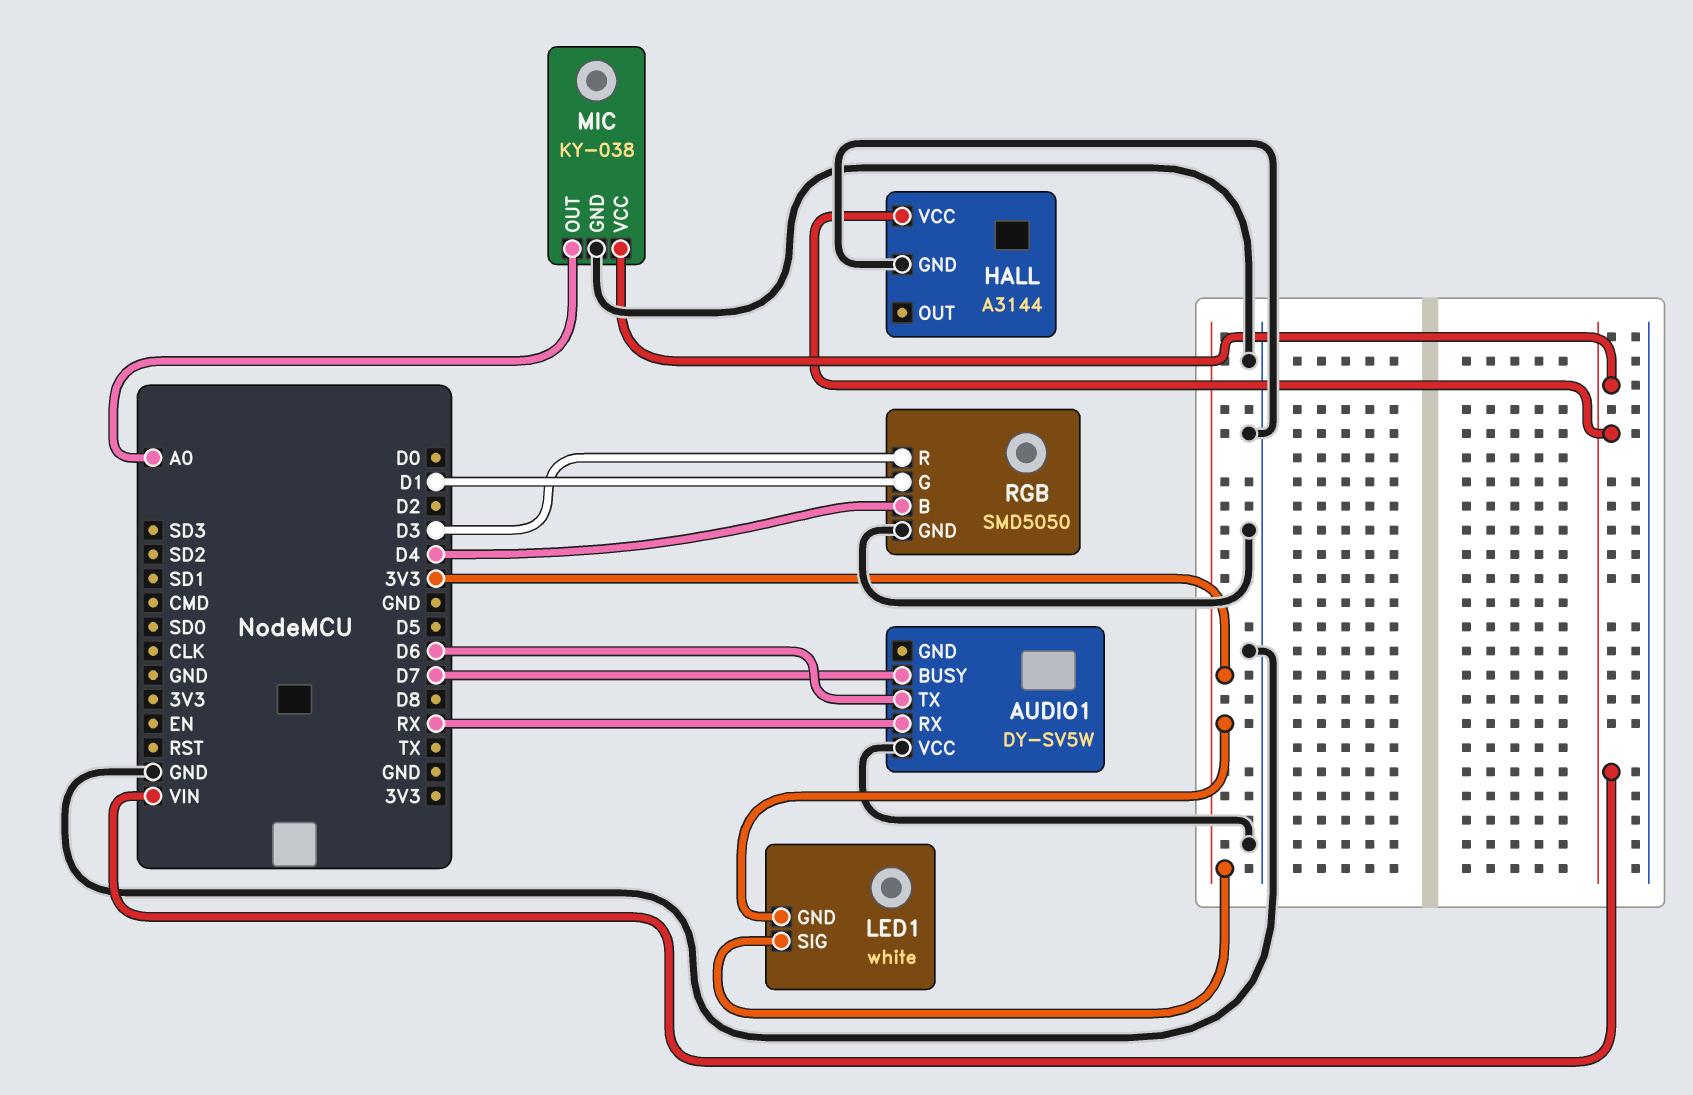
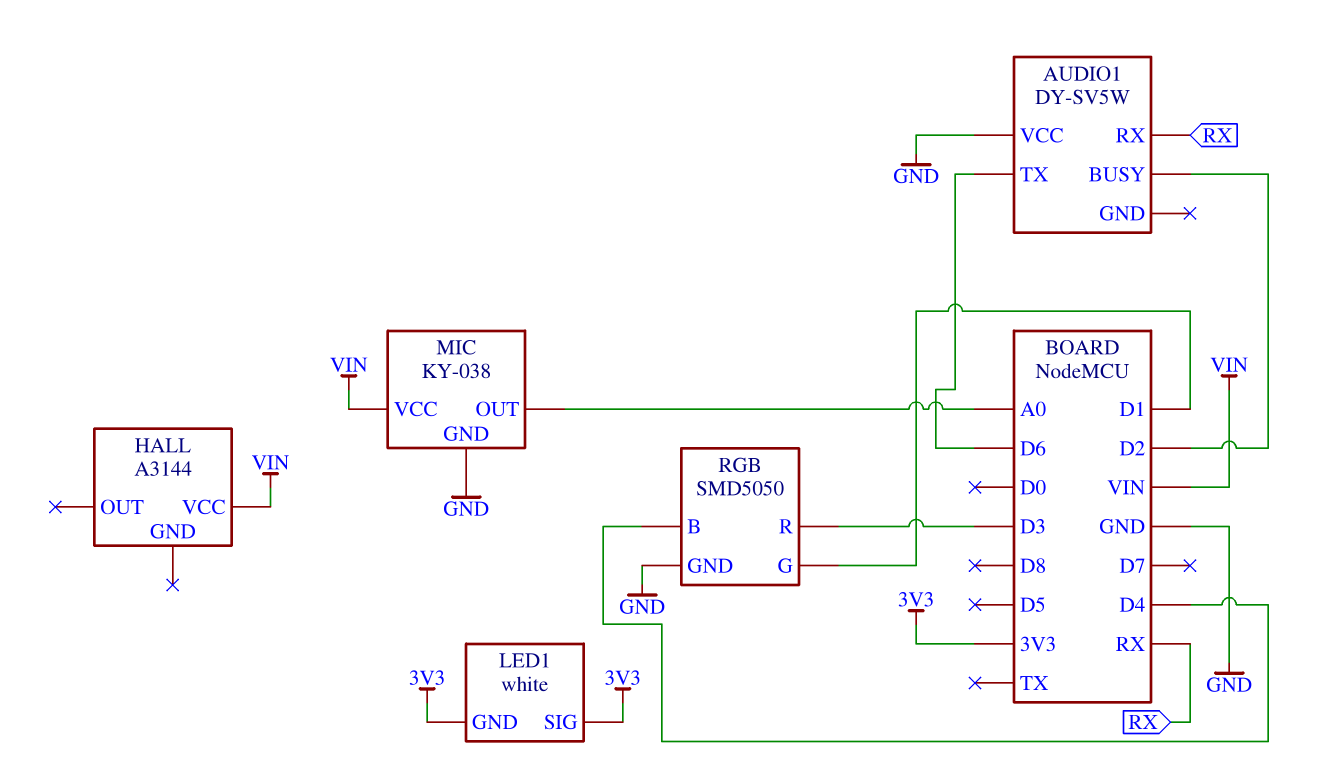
AUDIO1 pin BUSY: D7 -> D2
HALL pin GND: GND -> none

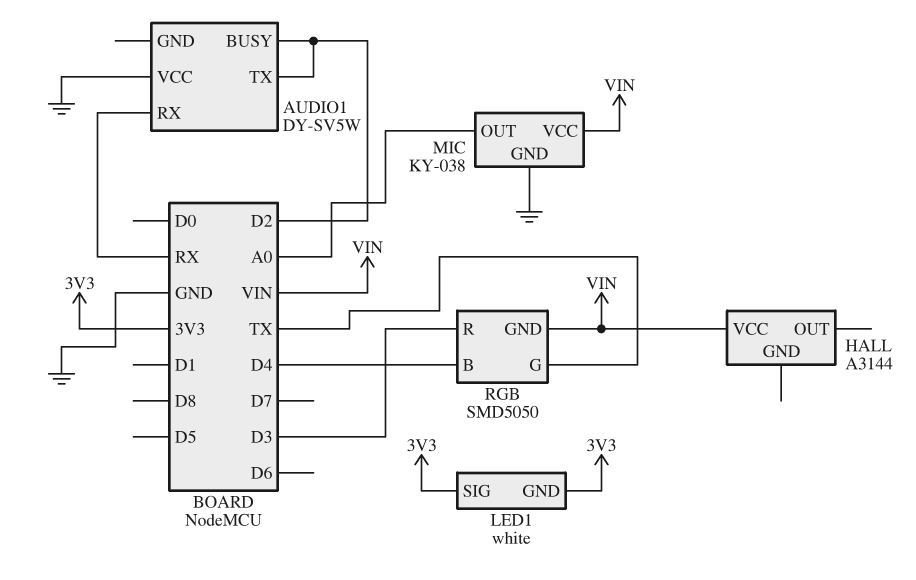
AUDIO1 pin TX: D6 -> D2
RGB pin G: D1 -> TX
RGB pin GND: GND -> VIN

